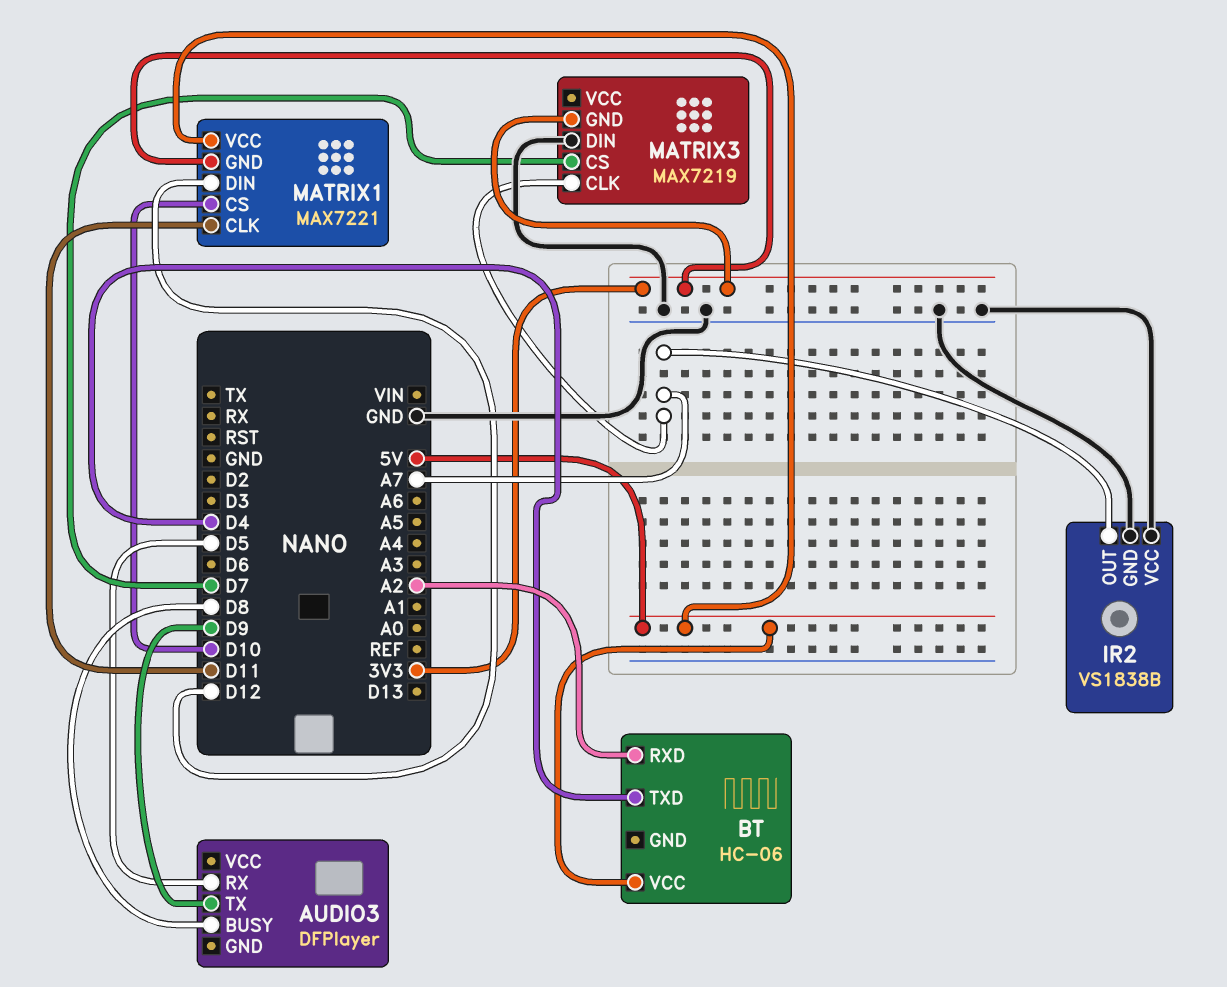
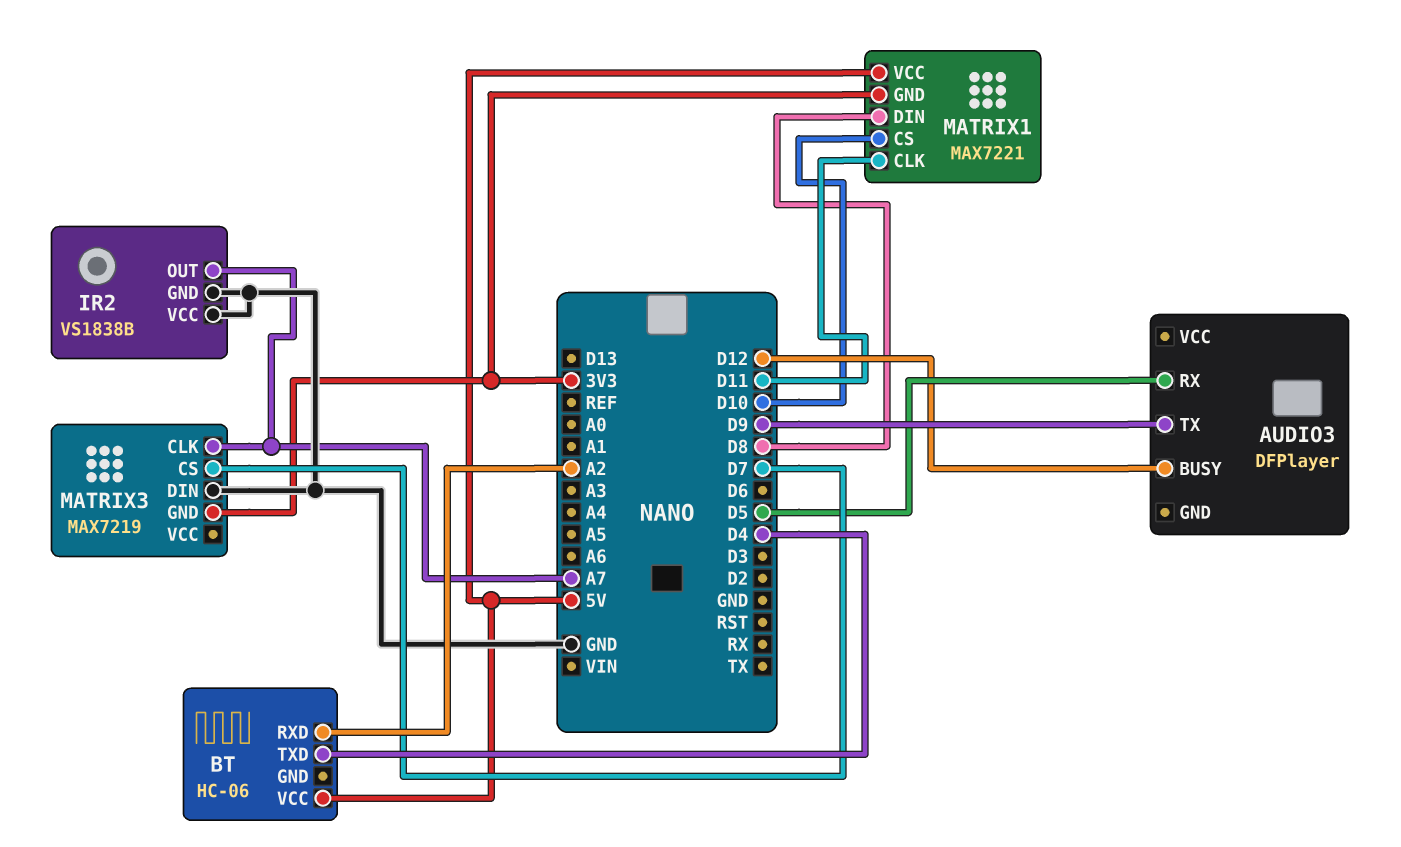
AUDIO3 pin BUSY: D8 -> D12
MATRIX1 pin DIN: D12 -> D8

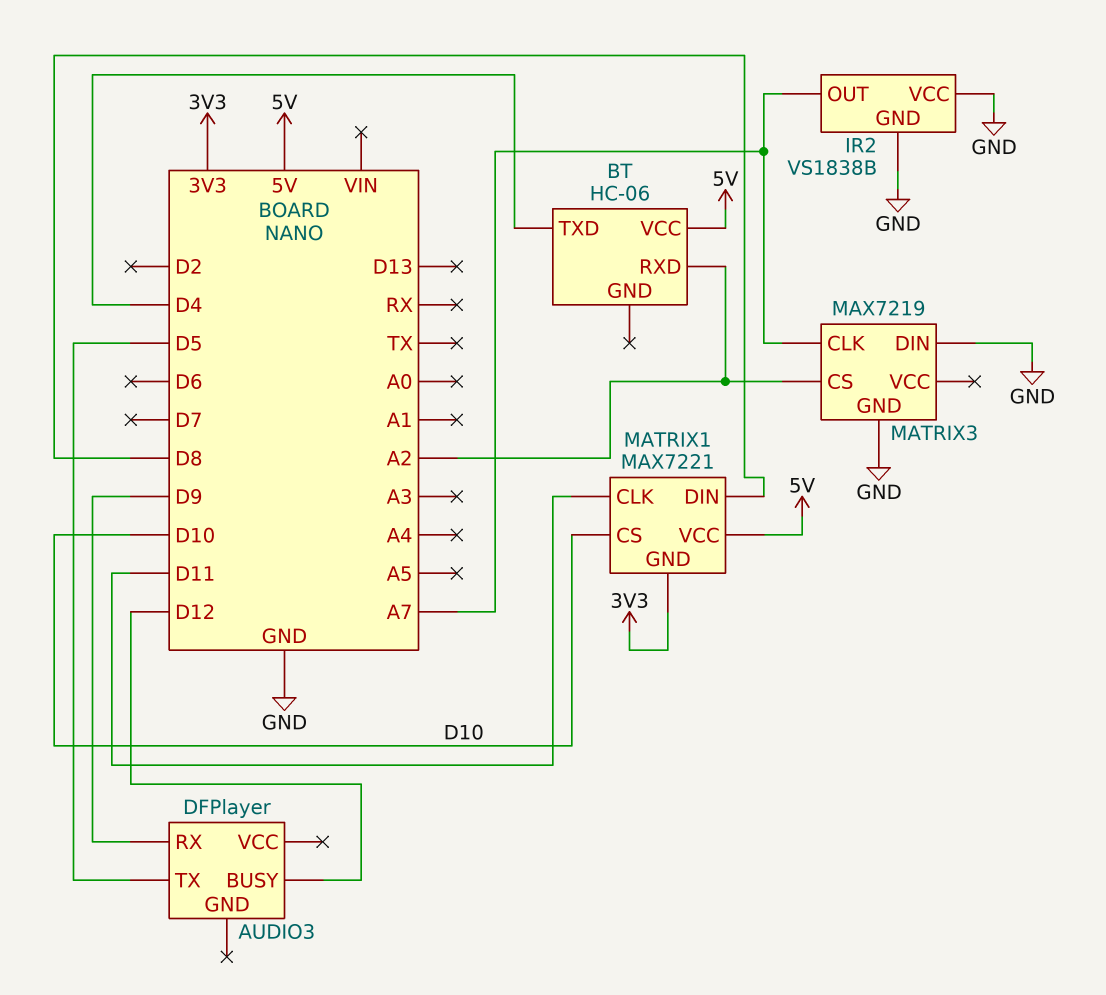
AUDIO3 pin RX: D5 -> D9
AUDIO3 pin TX: D9 -> D5
MATRIX3 pin CS: D7 -> A2
MATRIX3 pin GND: 3V3 -> GND

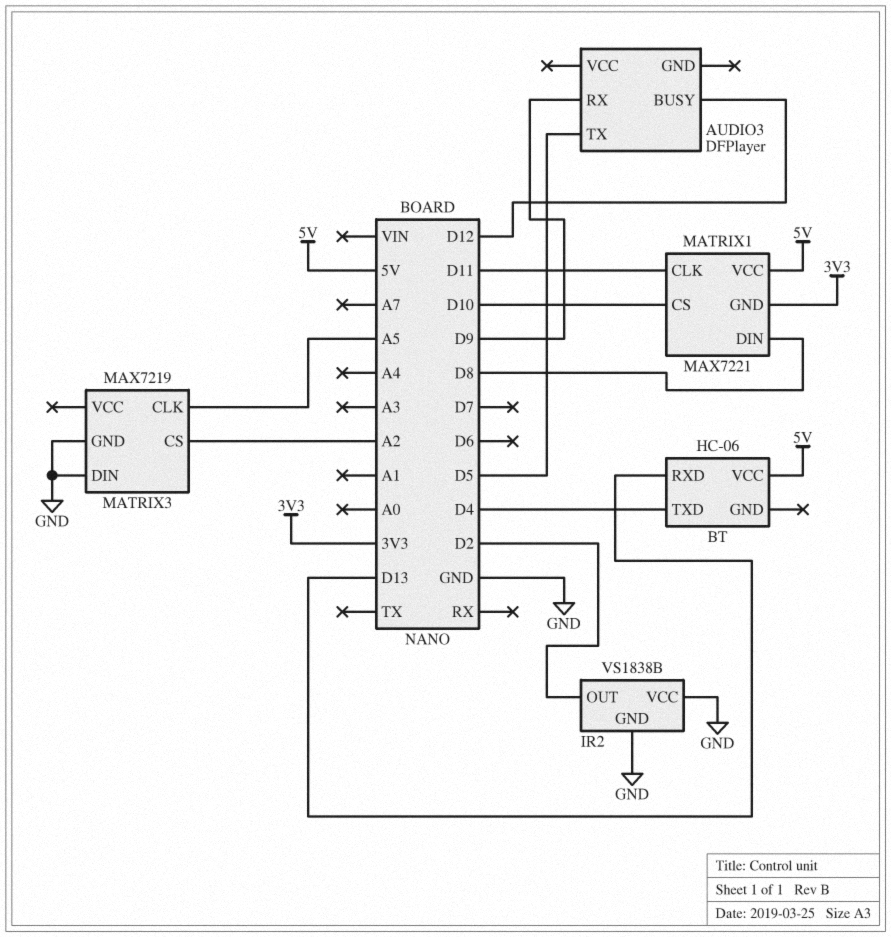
BT pin RXD: A2 -> D13
IR2 pin OUT: A7 -> D2
MATRIX3 pin CLK: A7 -> A5

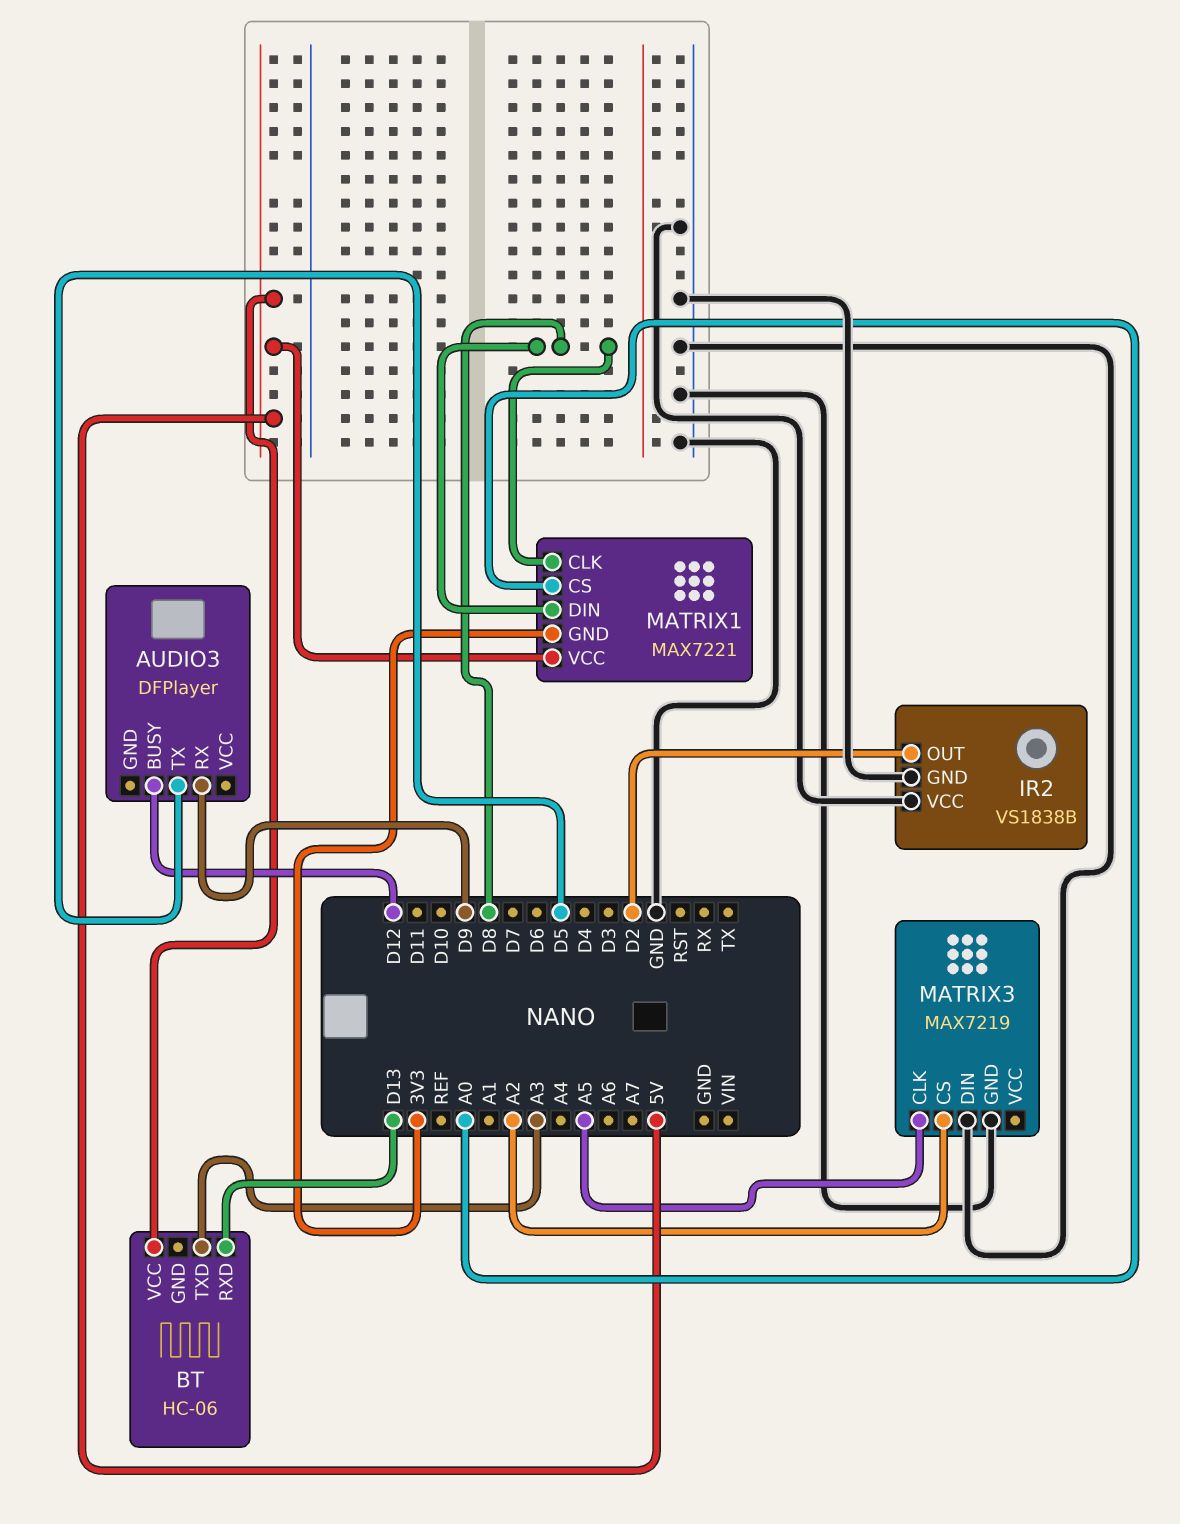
BT pin TXD: D4 -> A3
MATRIX1 pin CLK: D11 -> D8
MATRIX1 pin CS: D10 -> A0

